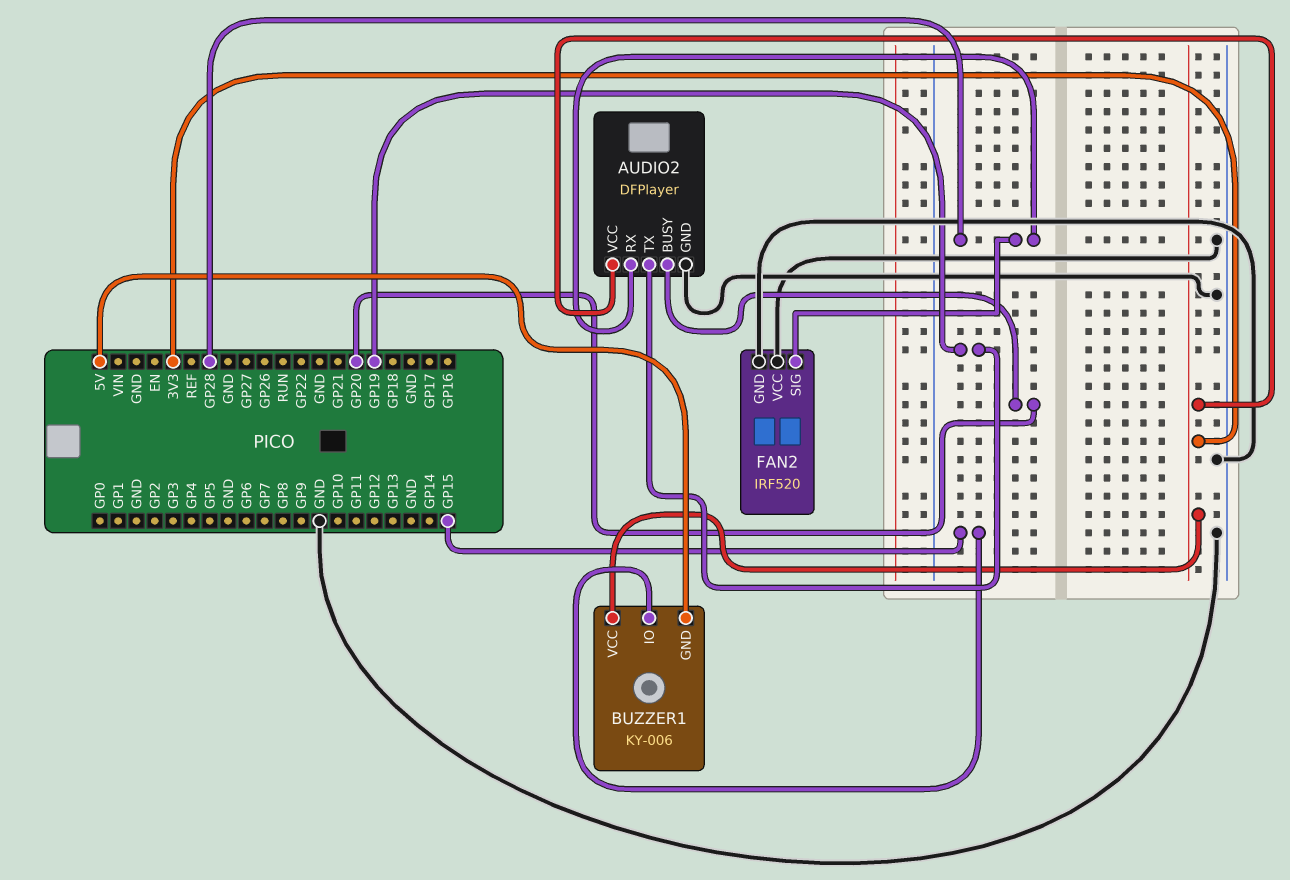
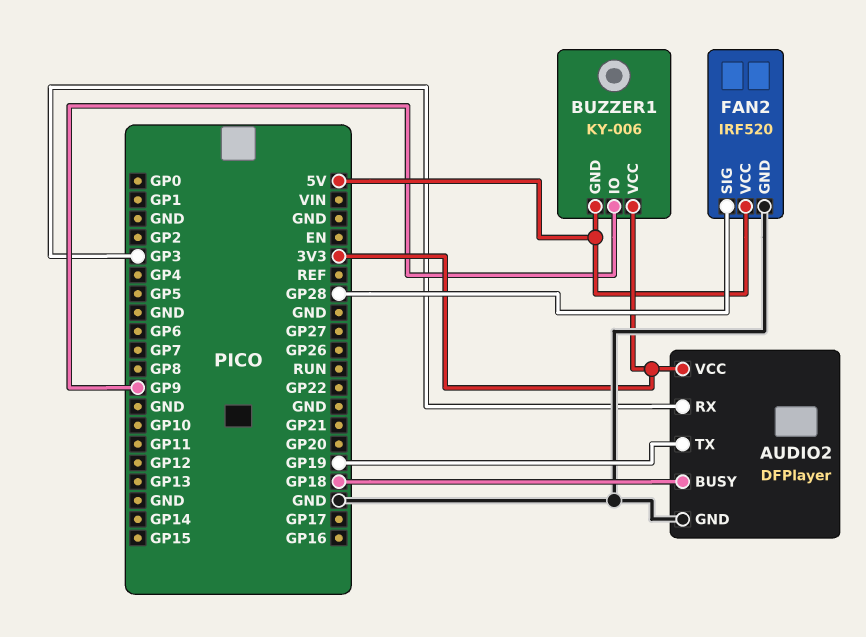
AUDIO2 pin BUSY: GP20 -> GP18
AUDIO2 pin RX: GP28 -> GP3
BUZZER1 pin IO: GP15 -> GP9
FAN2 pin VCC: GND -> 5V

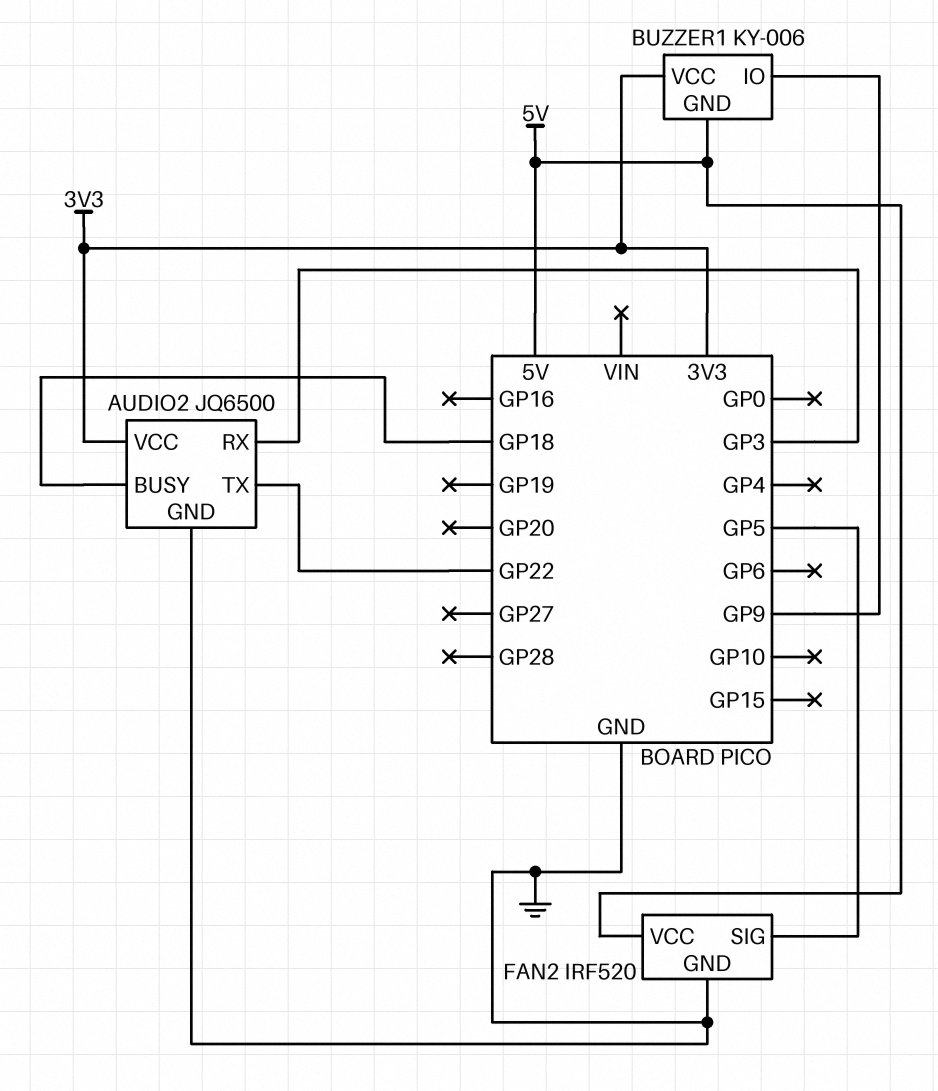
AUDIO2: DFPlayer -> JQ6500
AUDIO2 pin TX: GP19 -> GP22
FAN2 pin SIG: GP28 -> GP5

